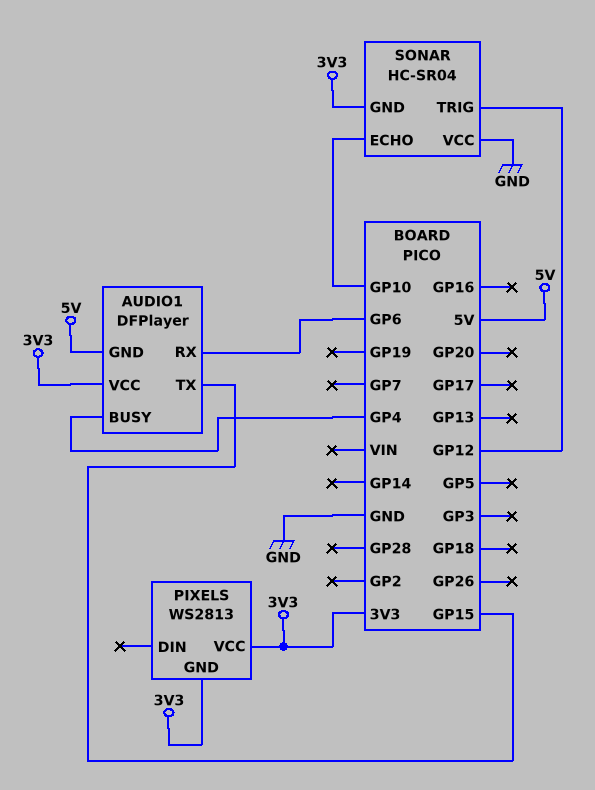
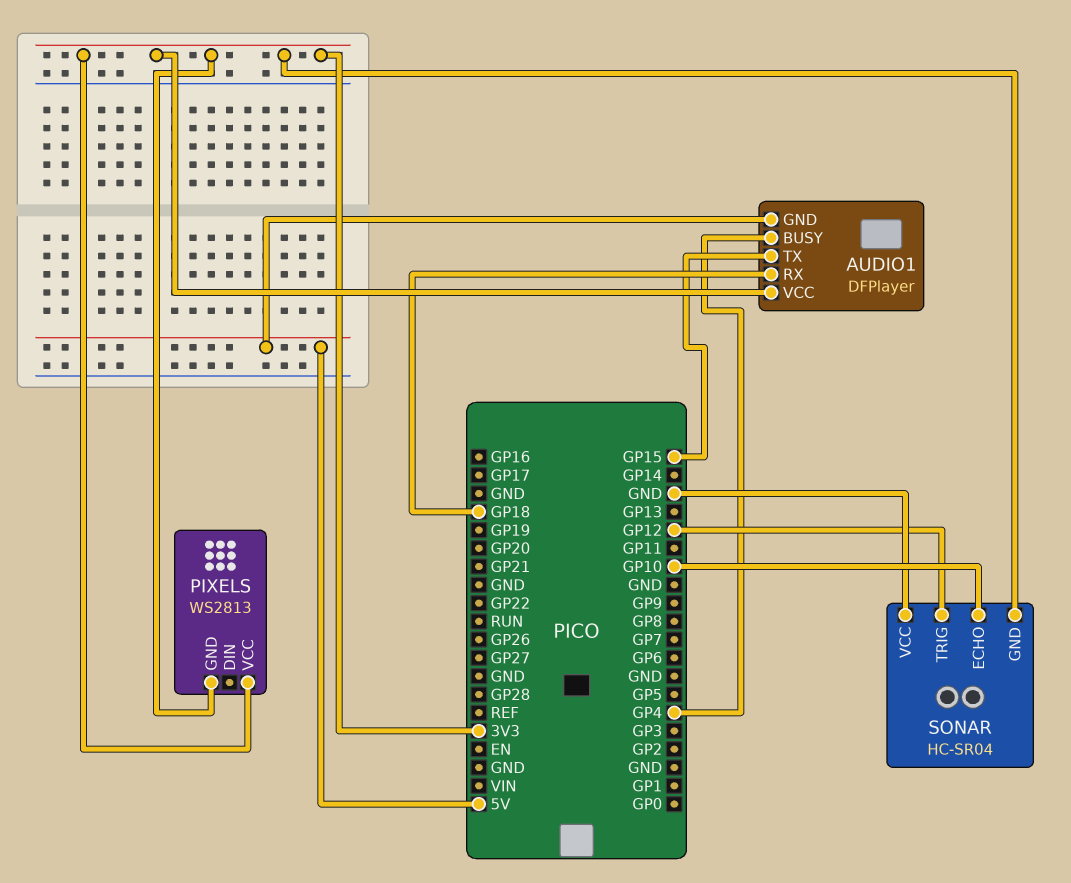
AUDIO1 pin RX: GP6 -> GP18

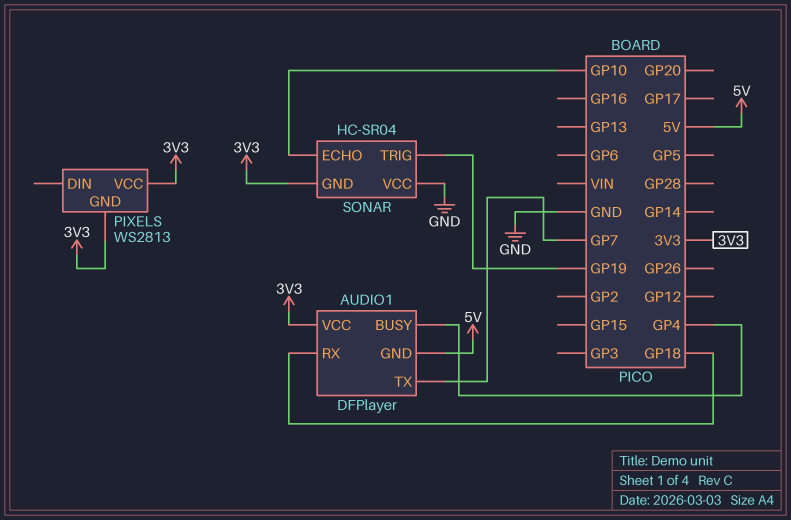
AUDIO1 pin TX: GP15 -> GP7
SONAR pin TRIG: GP12 -> GP19

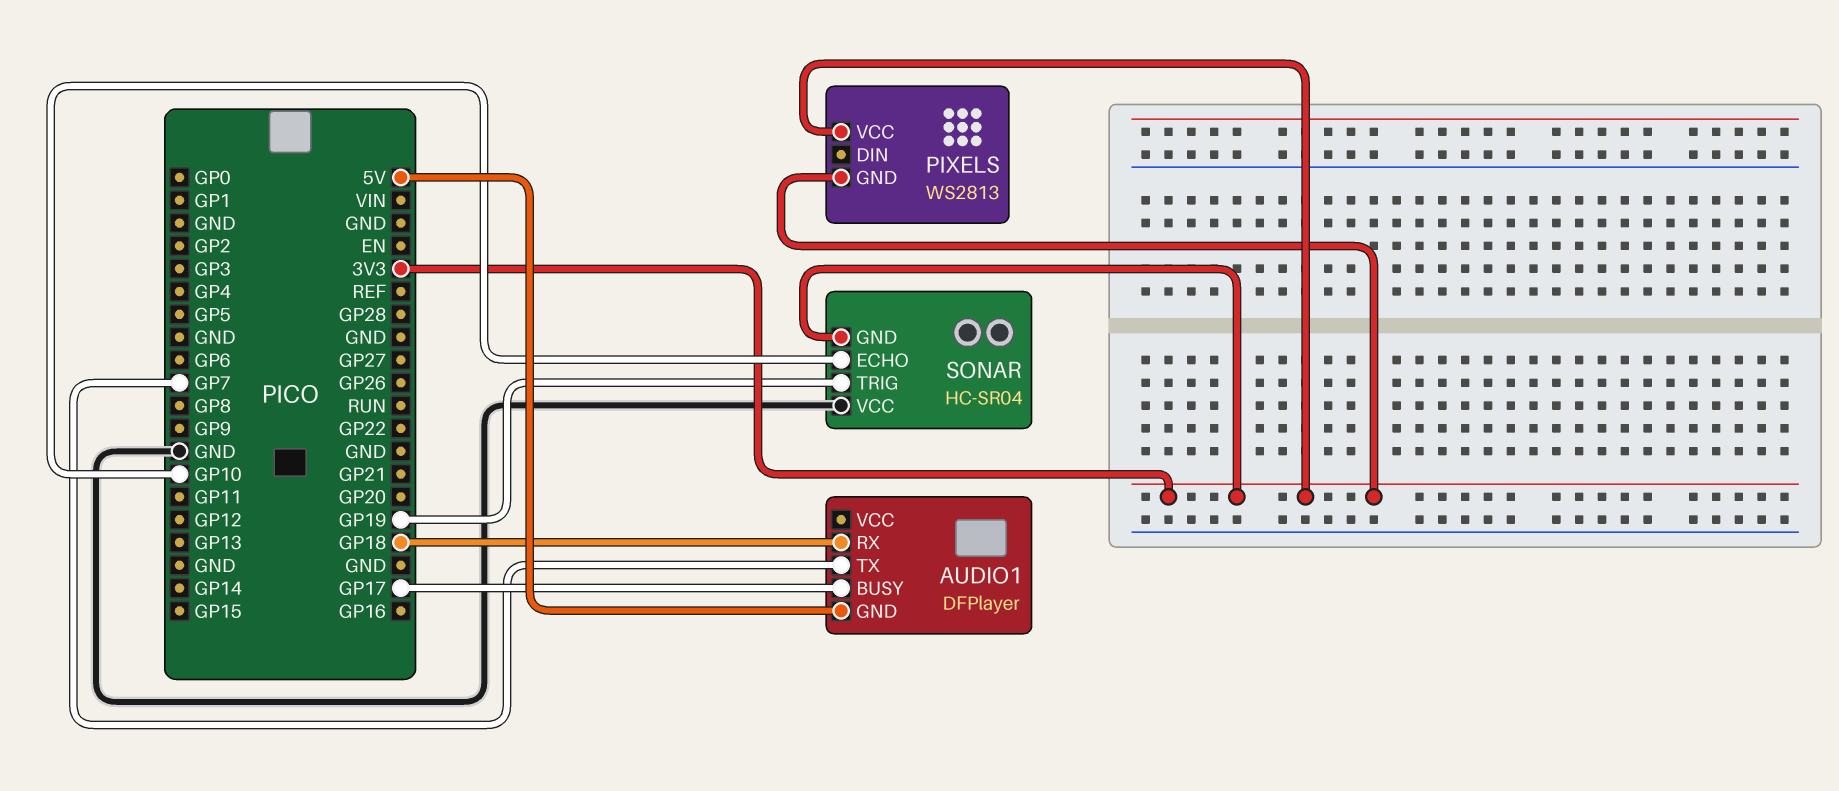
AUDIO1 pin BUSY: GP4 -> GP17
AUDIO1 pin VCC: 3V3 -> none

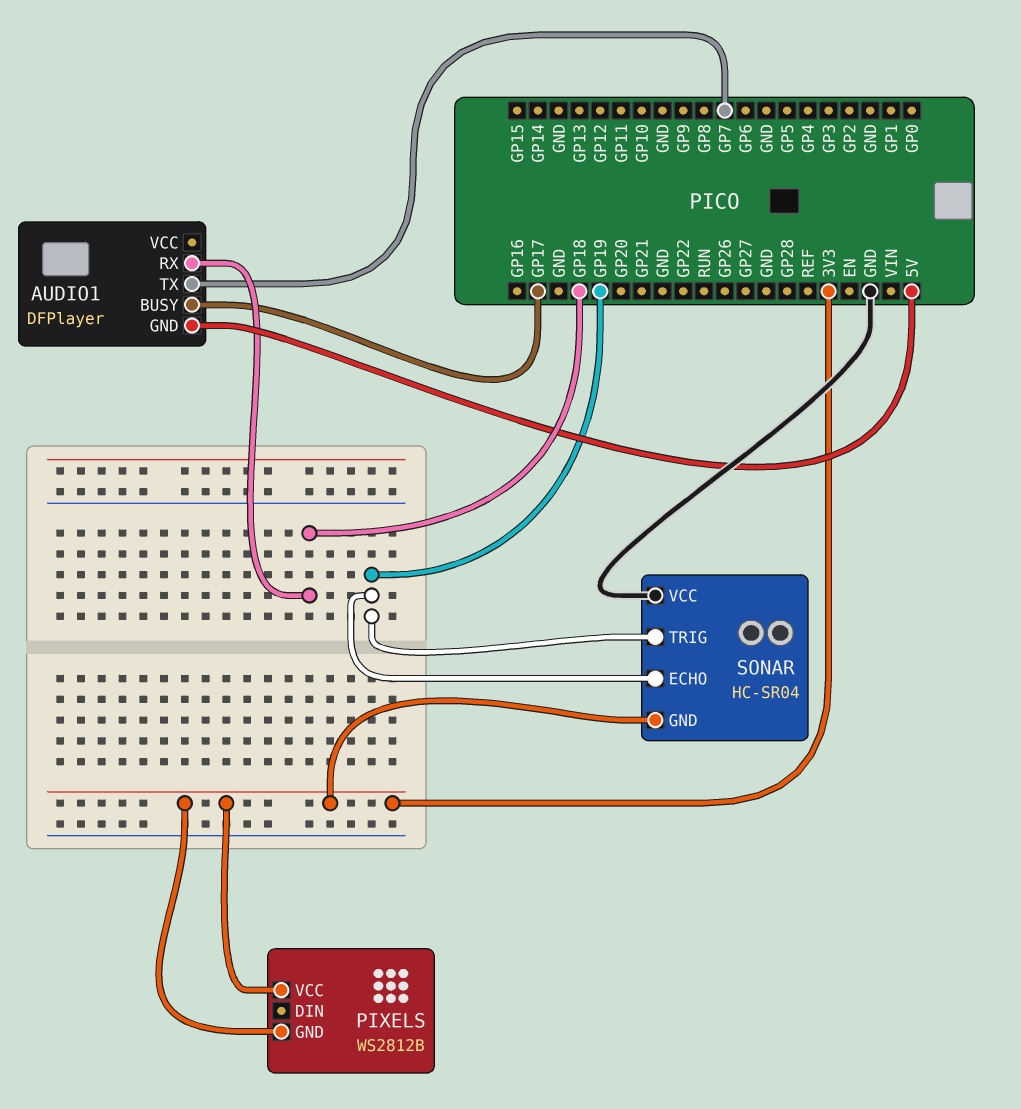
PIXELS: WS2813 -> WS2812B
SONAR pin ECHO: GP10 -> GP19

